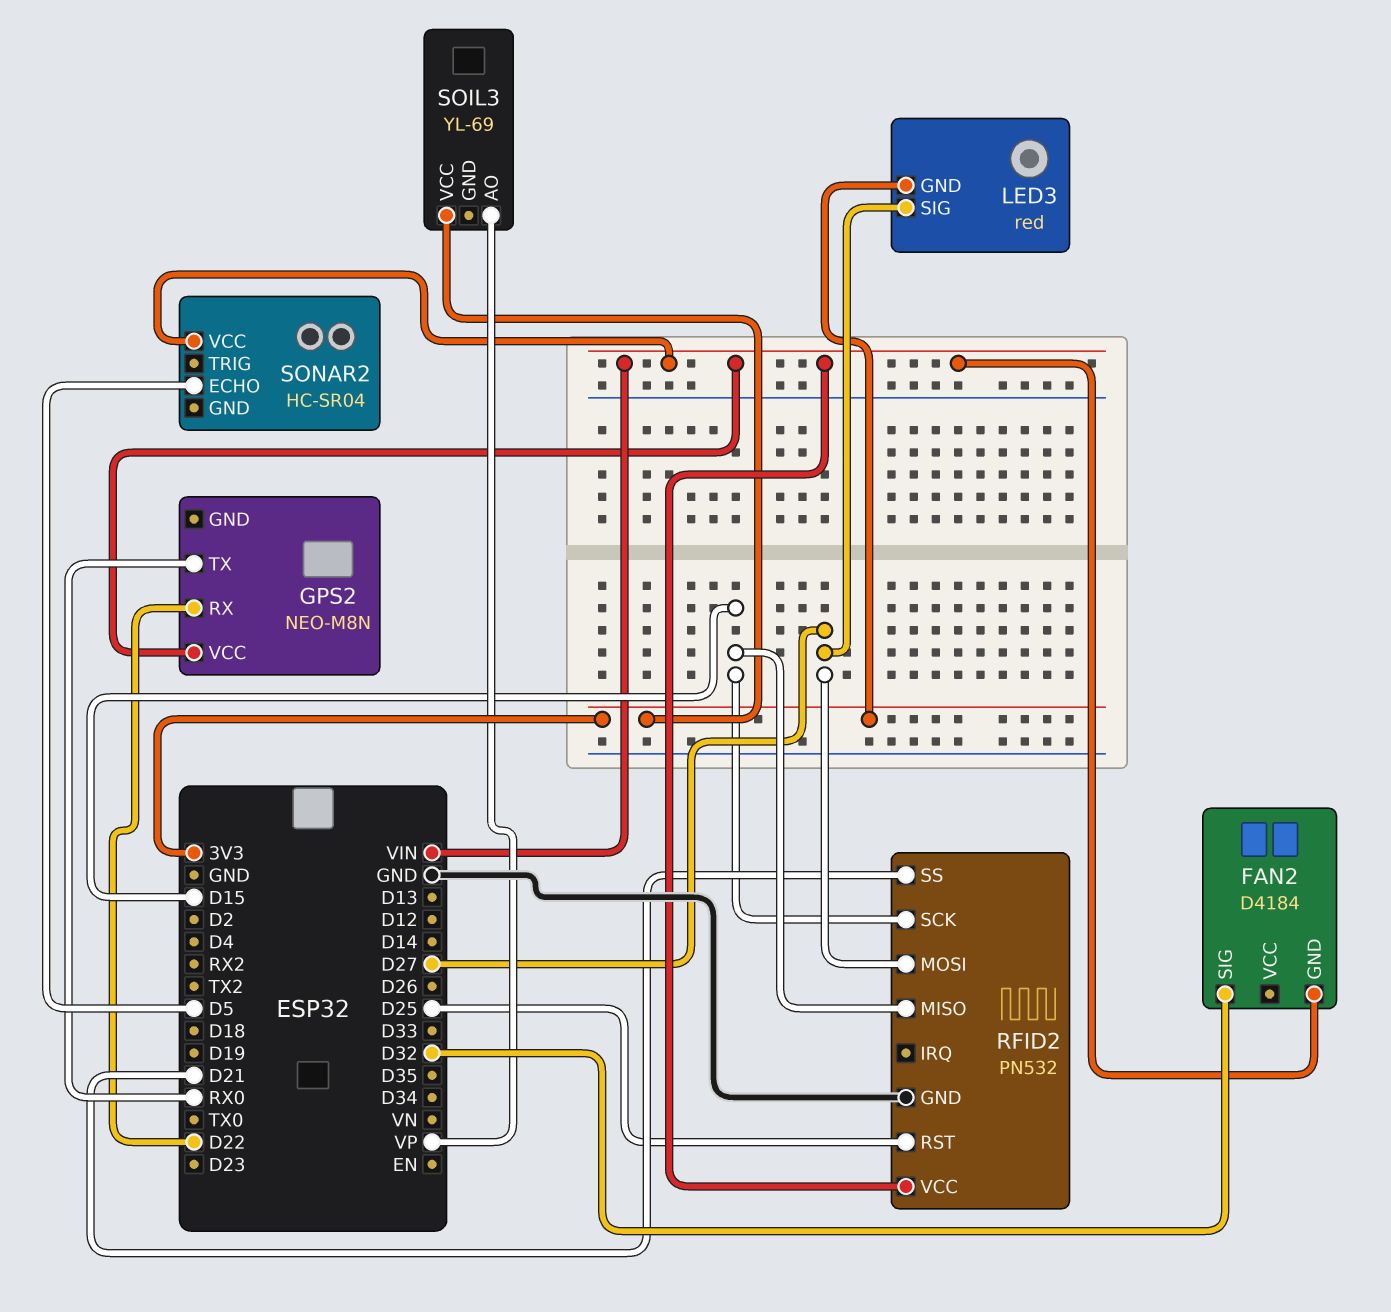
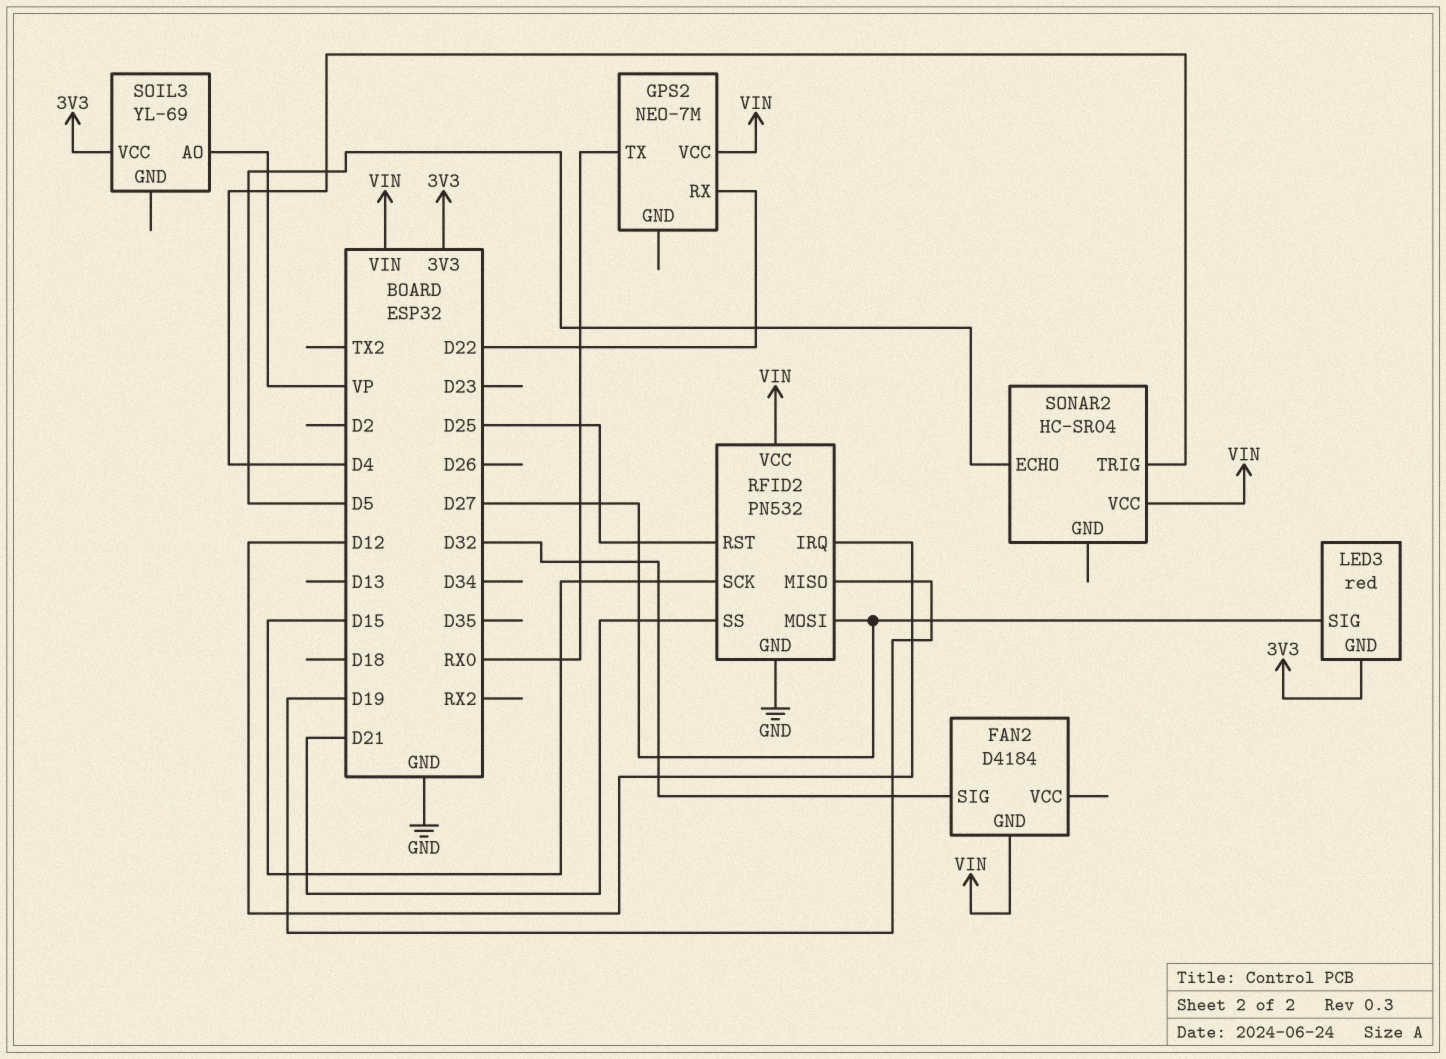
GPS2: NEO-M8N -> NEO-7M
RFID2 pin IRQ: none -> D12
RFID2 pin MISO: D15 -> D19
SONAR2 pin TRIG: none -> D4

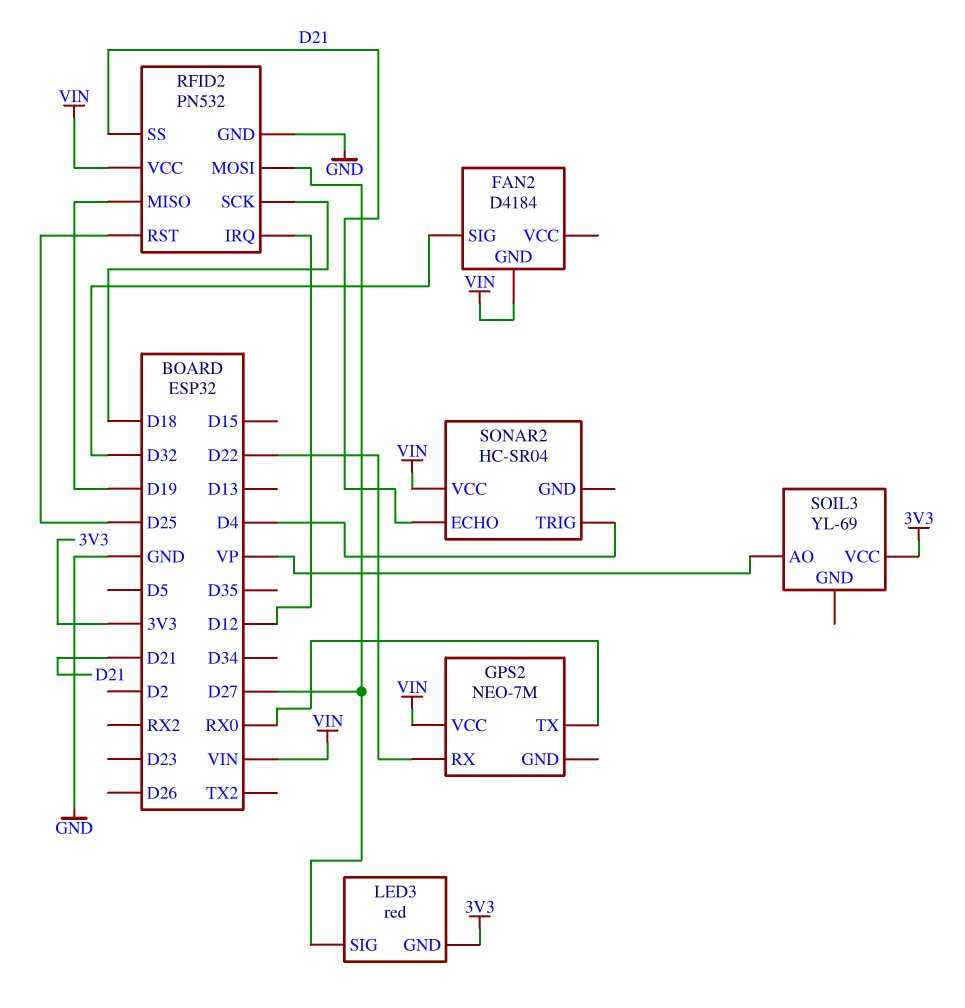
RFID2 pin SCK: D15 -> D18
SONAR2 pin ECHO: D5 -> D21

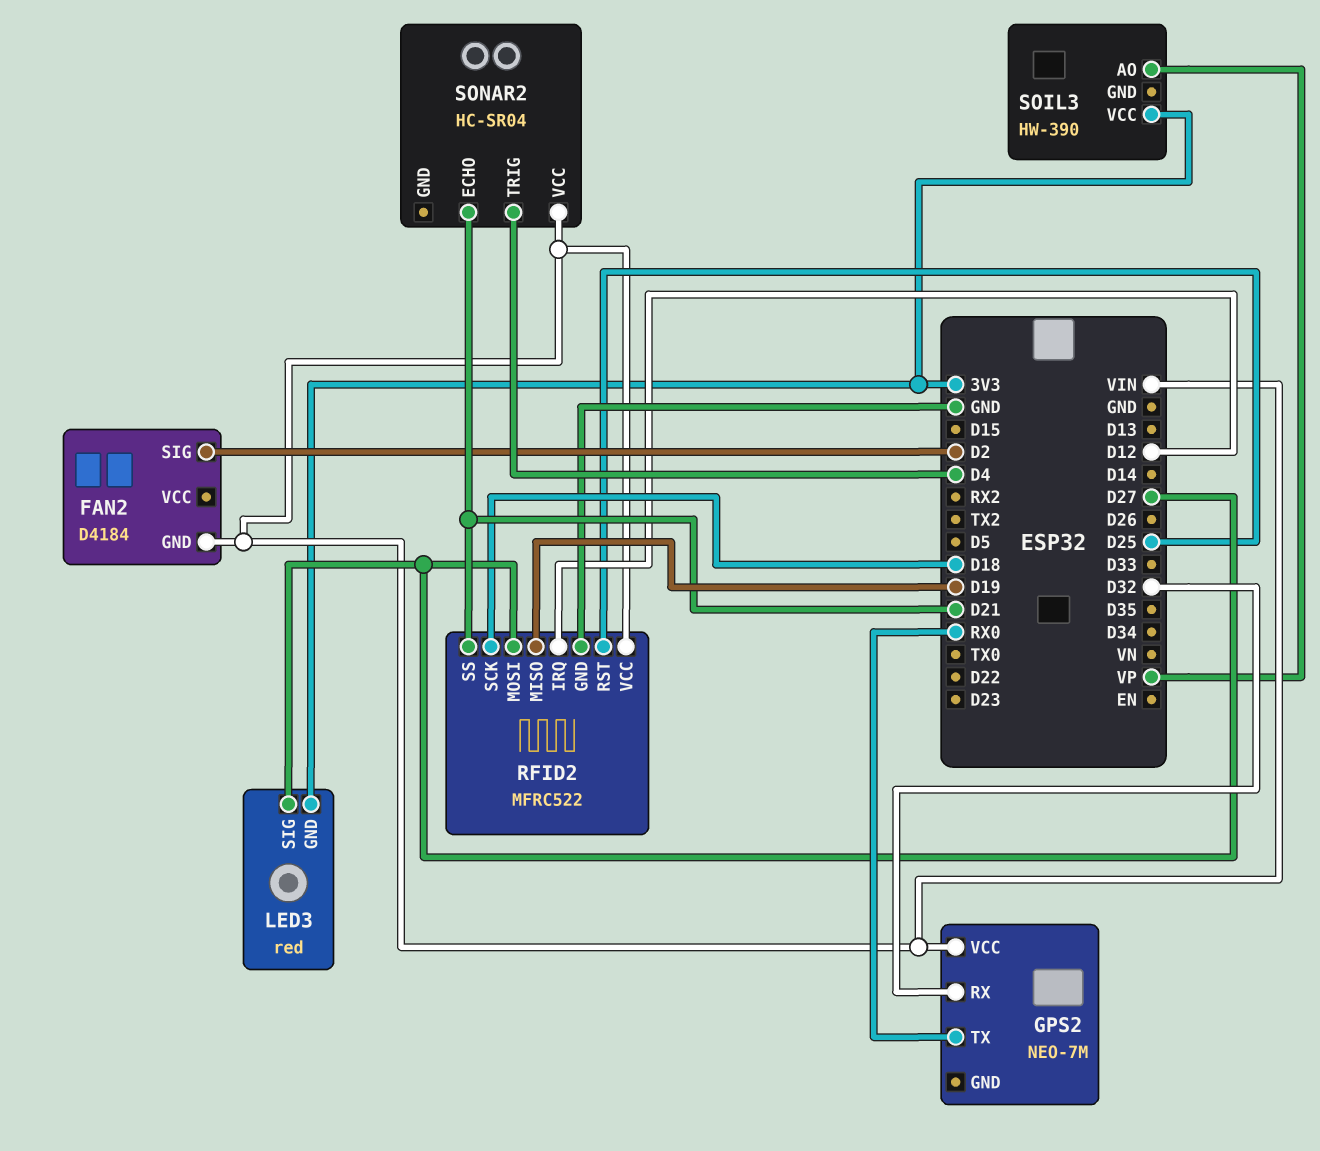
FAN2 pin SIG: D32 -> D2
GPS2 pin RX: D22 -> D32
RFID2: PN532 -> MFRC522
SOIL3: YL-69 -> HW-390

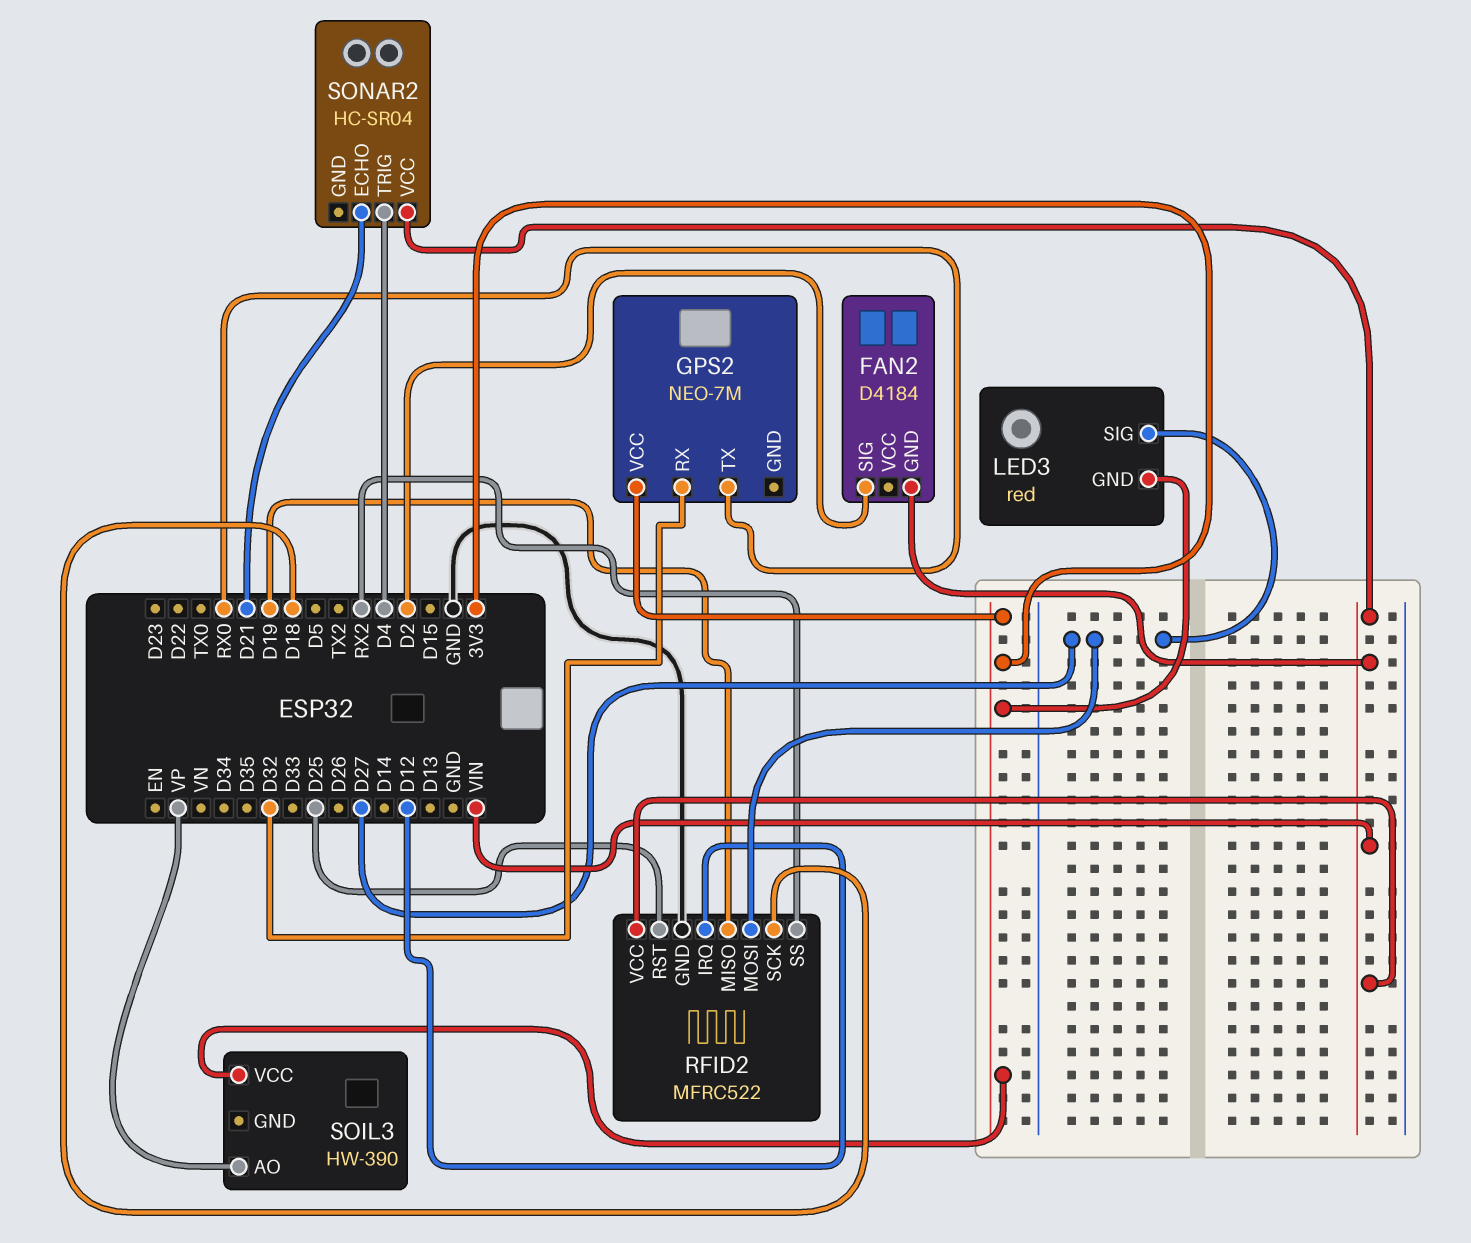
GPS2 pin VCC: VIN -> 3V3
RFID2 pin SS: D21 -> RX2

